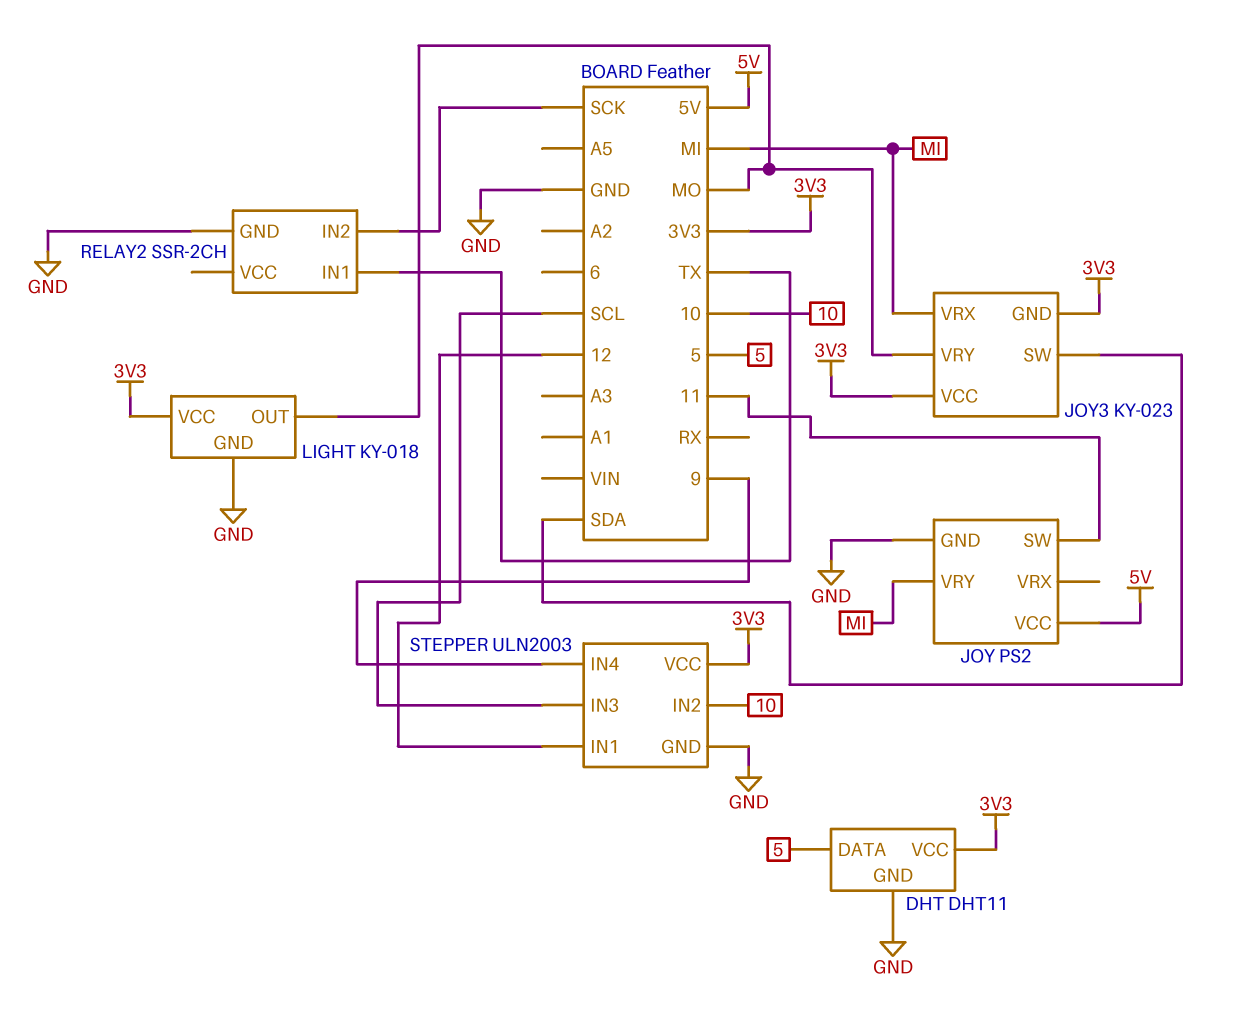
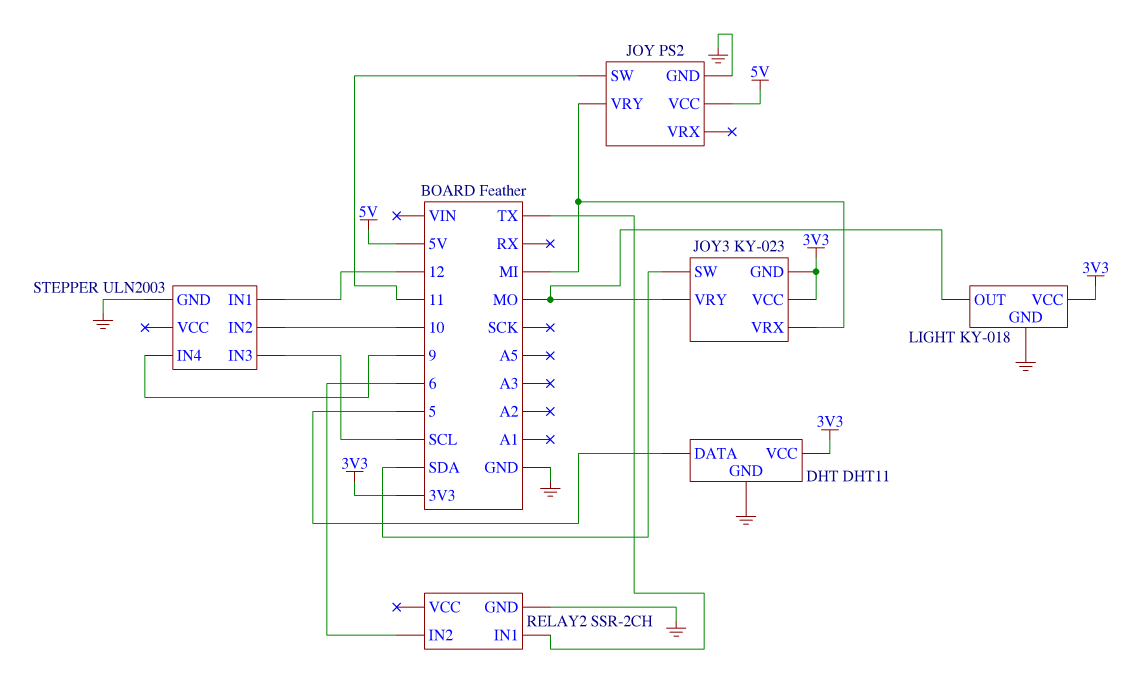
RELAY2 pin IN2: SCK -> 6
STEPPER pin VCC: 3V3 -> none

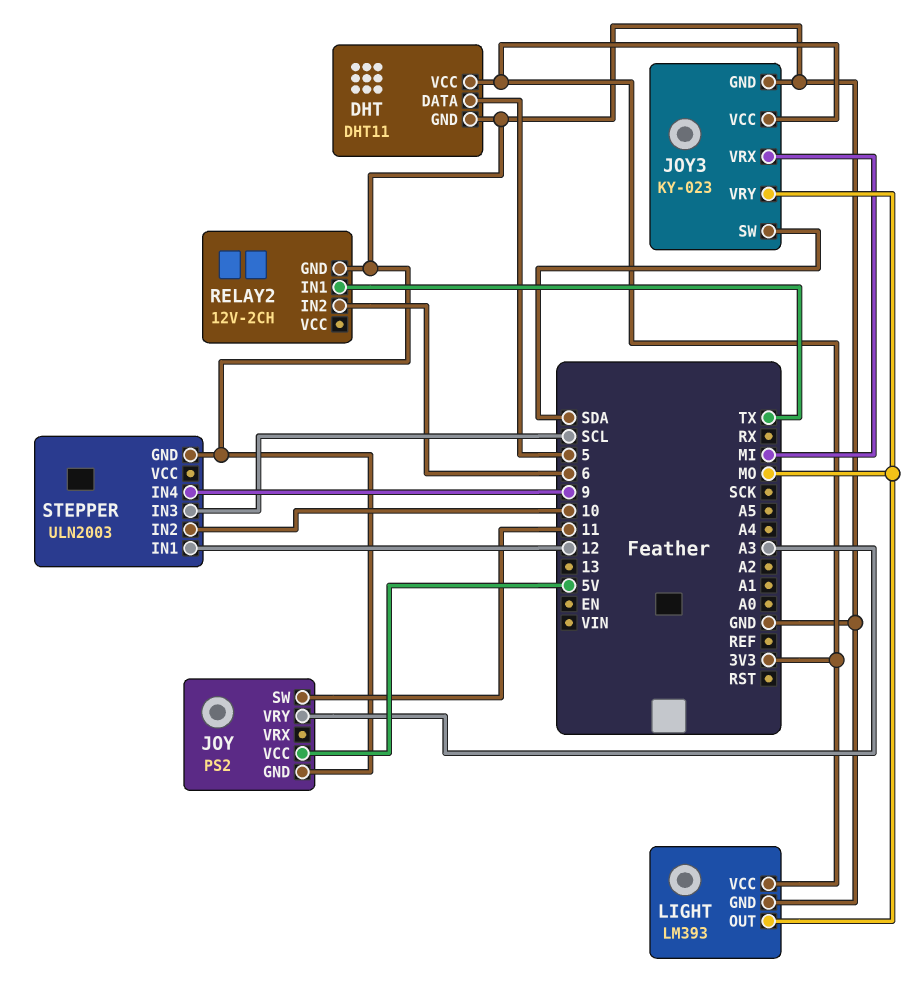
JOY pin VRY: MI -> A3
JOY3 pin GND: 3V3 -> GND
LIGHT: KY-018 -> LM393
RELAY2: SSR-2CH -> 12V-2CH

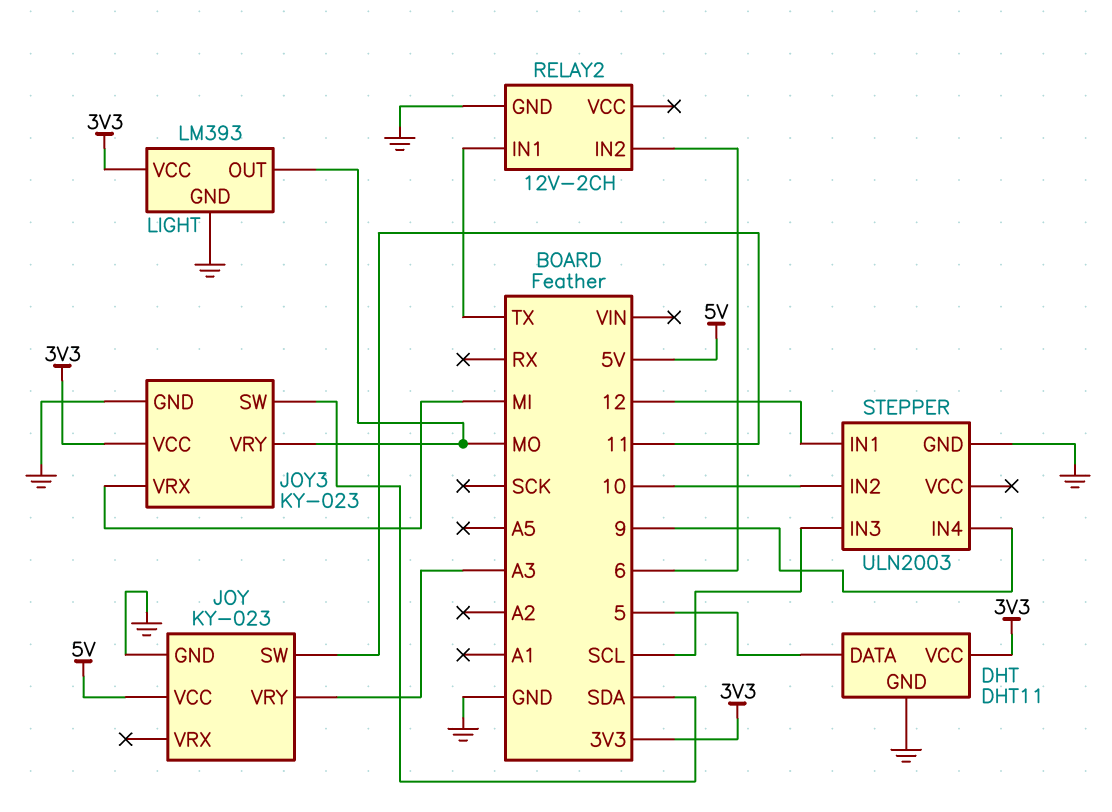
JOY: PS2 -> KY-023

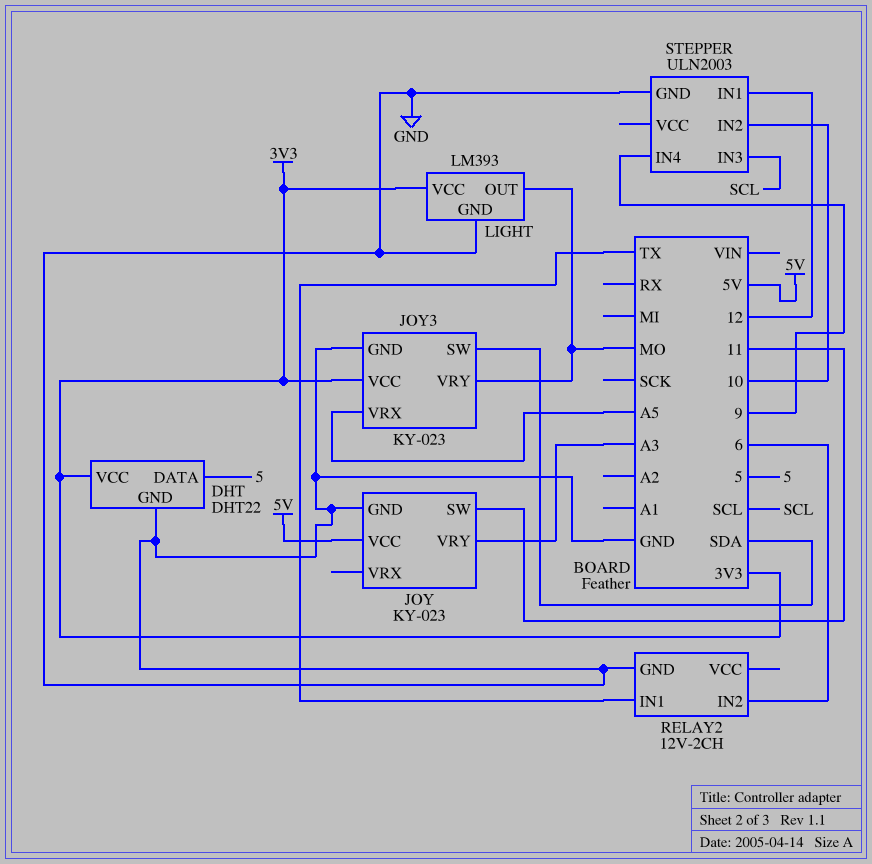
DHT: DHT11 -> DHT22
JOY3 pin VRX: MI -> A5

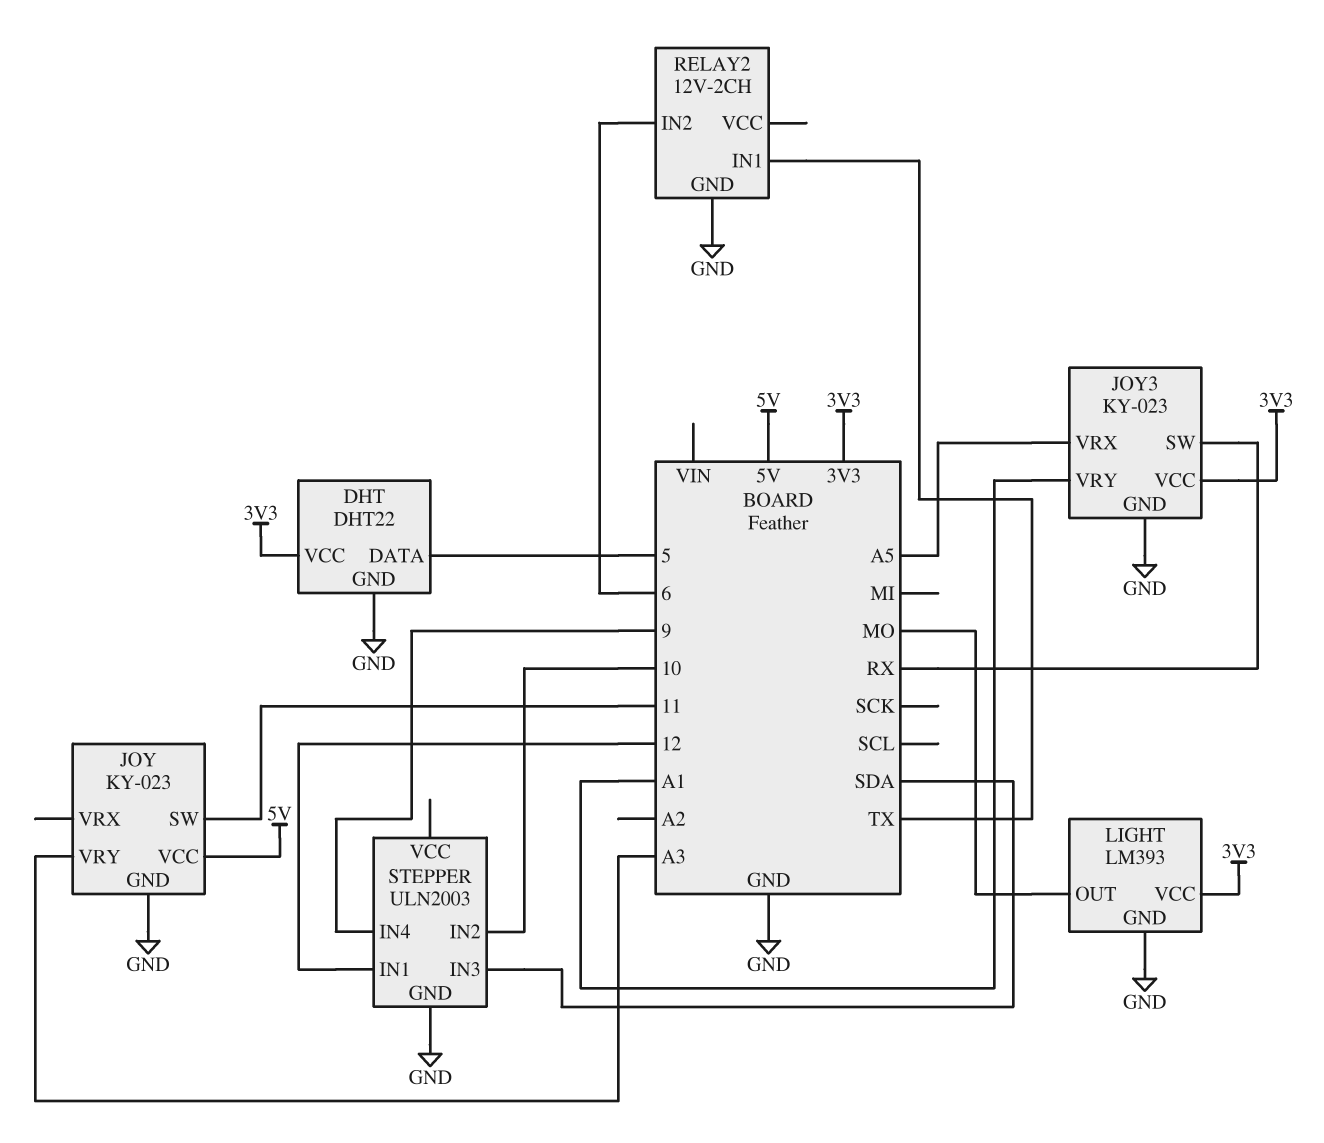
JOY3 pin SW: SDA -> RX
JOY3 pin VRY: MO -> A1
STEPPER pin IN3: SCL -> SDA

